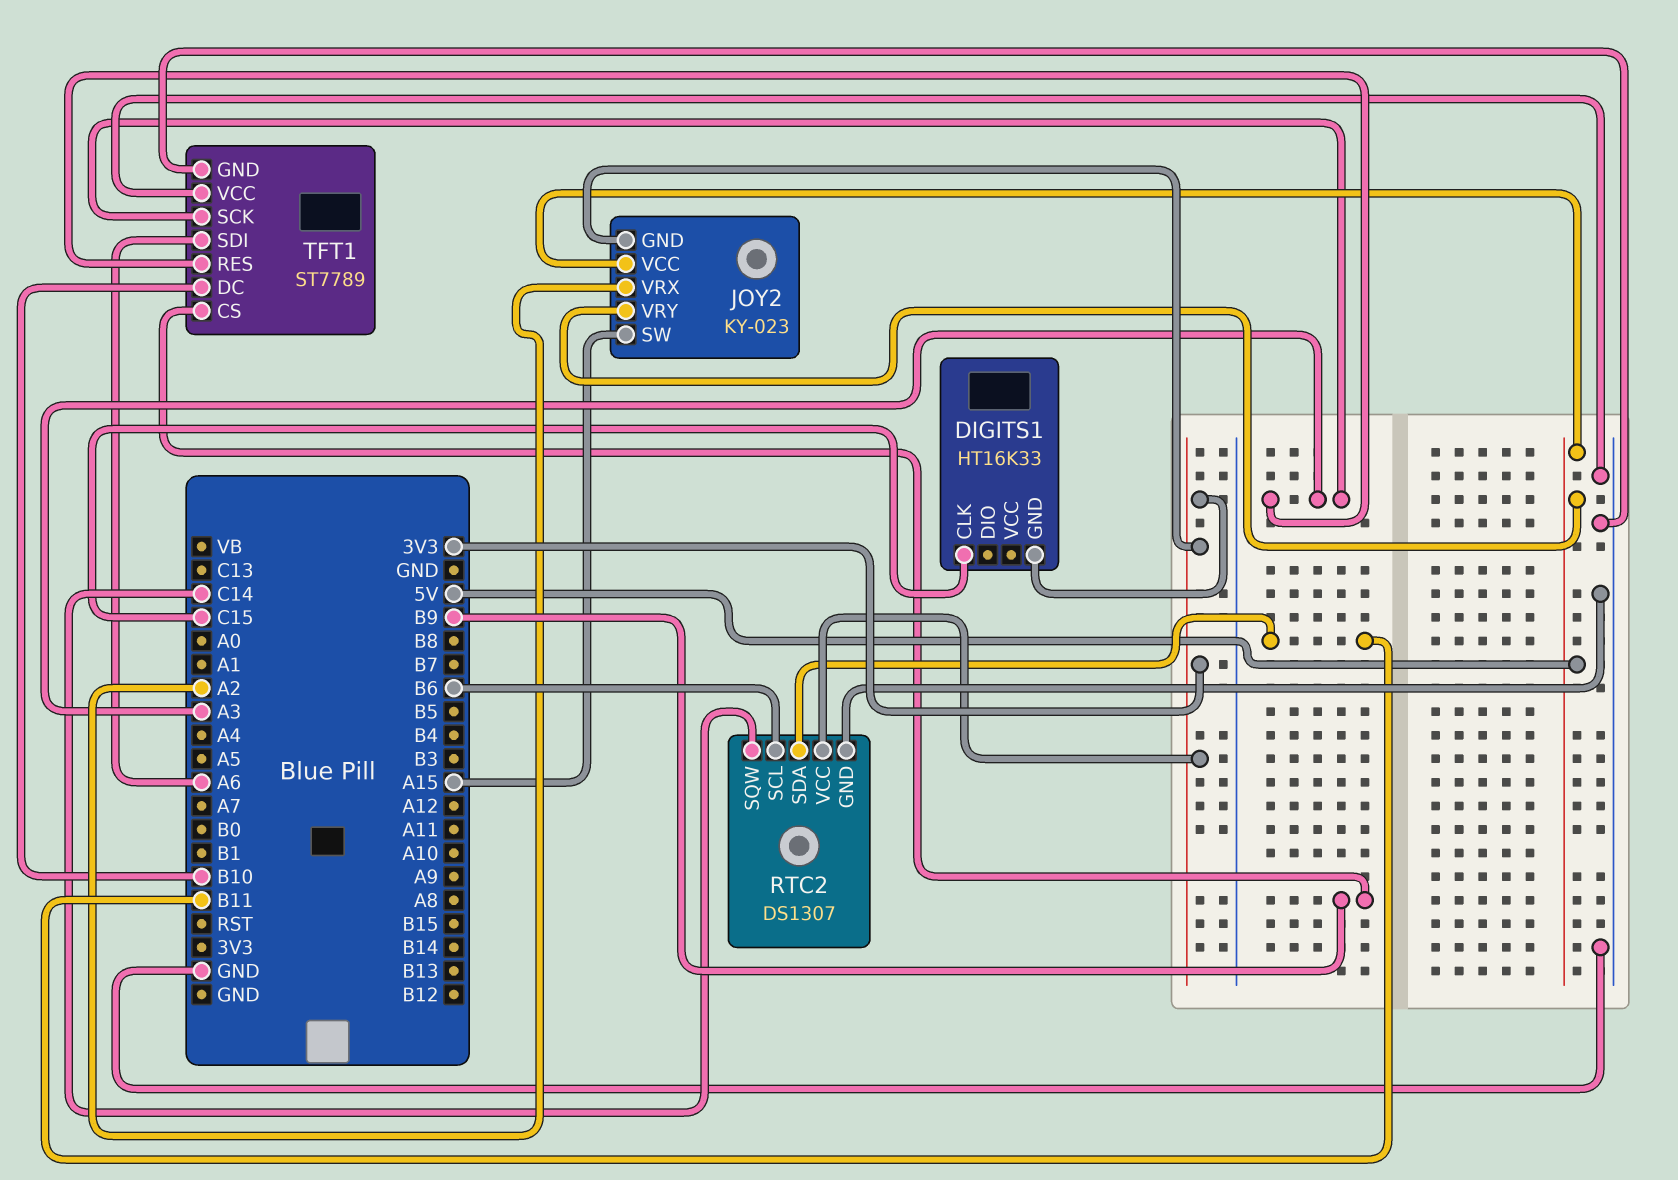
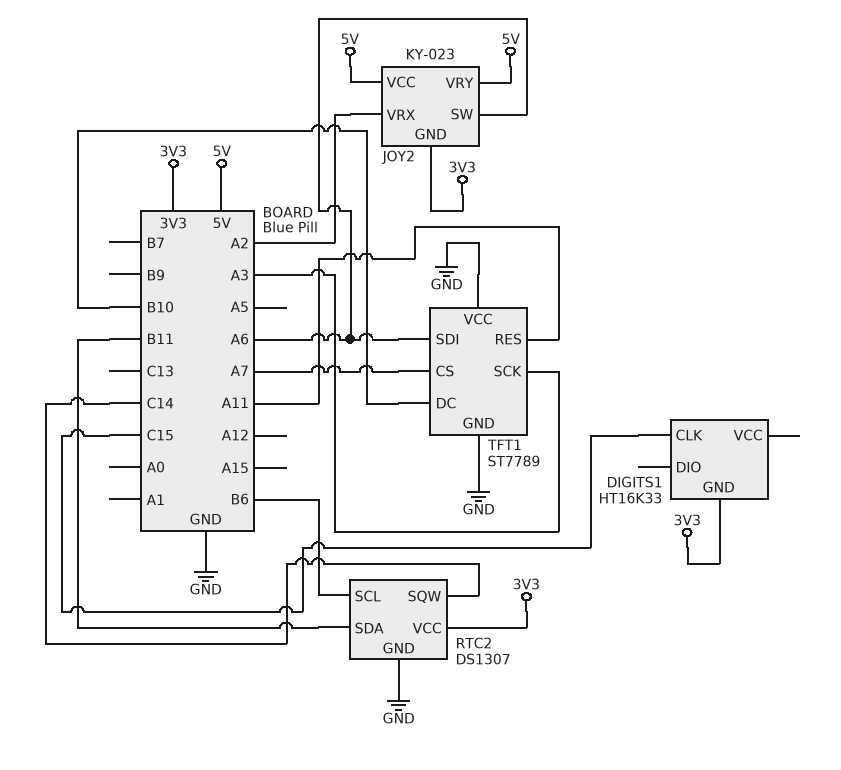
JOY2 pin SW: A15 -> A6
TFT1 pin CS: B9 -> A7
TFT1 pin RES: A3 -> A11

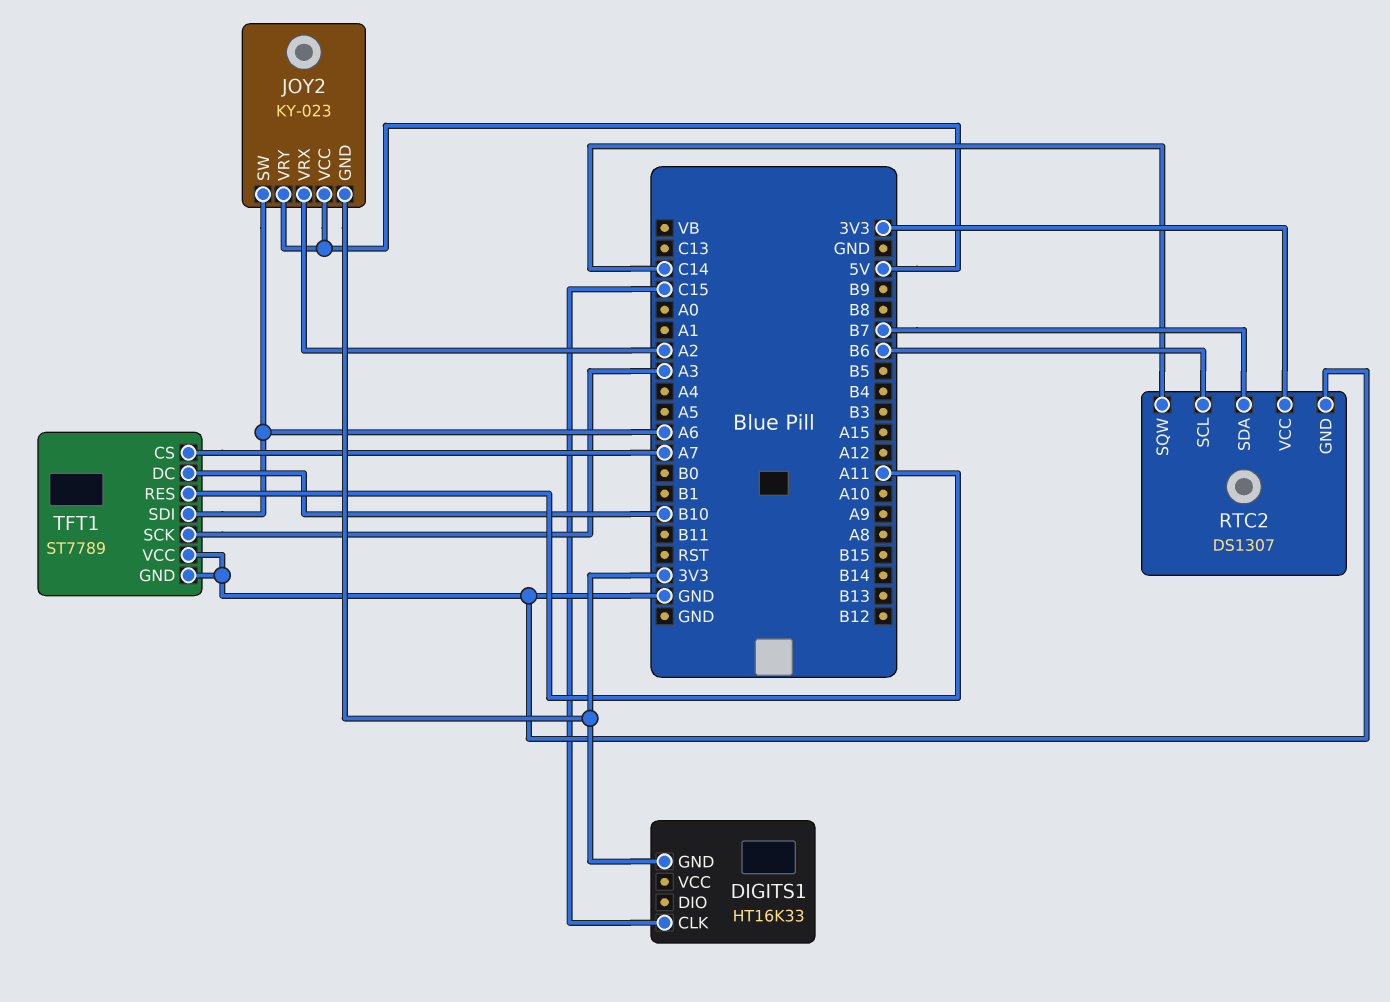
RTC2 pin SDA: B11 -> B7

